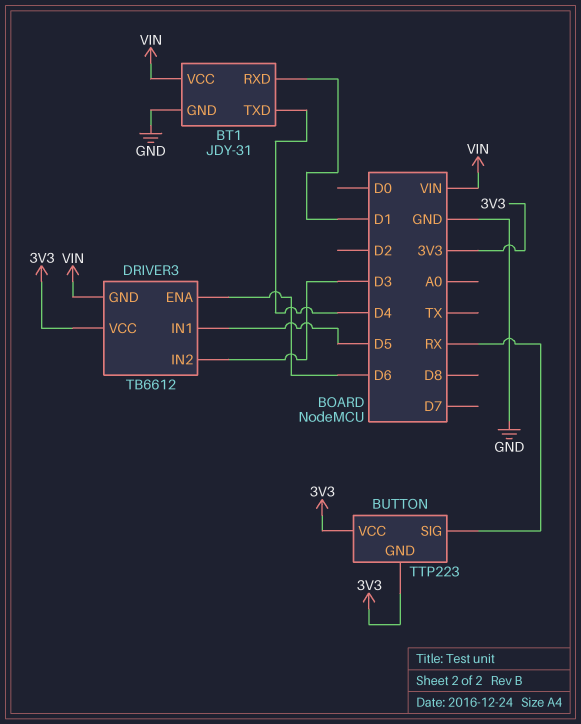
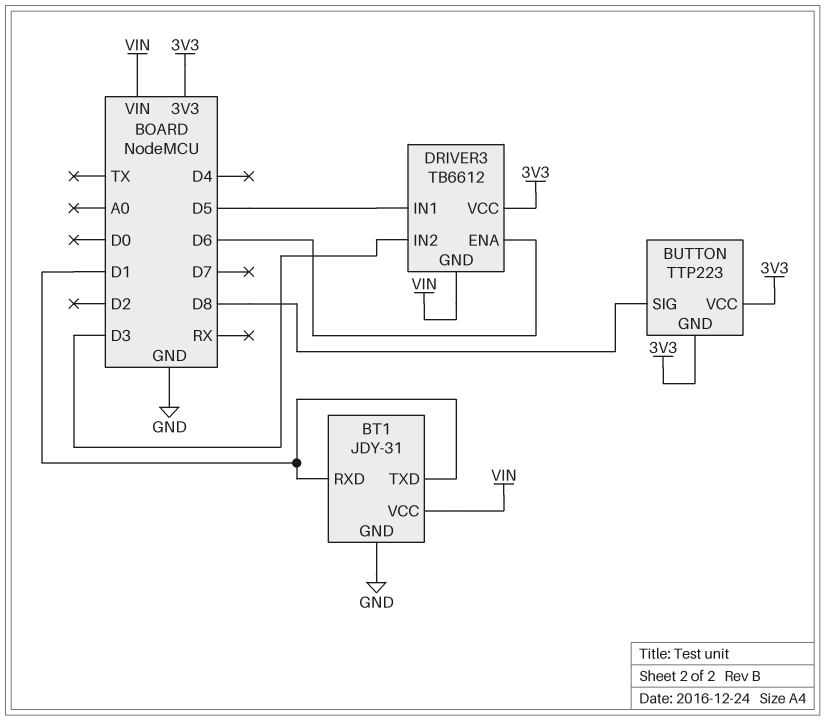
BT1 pin TXD: D4 -> D1
BUTTON pin SIG: RX -> D8

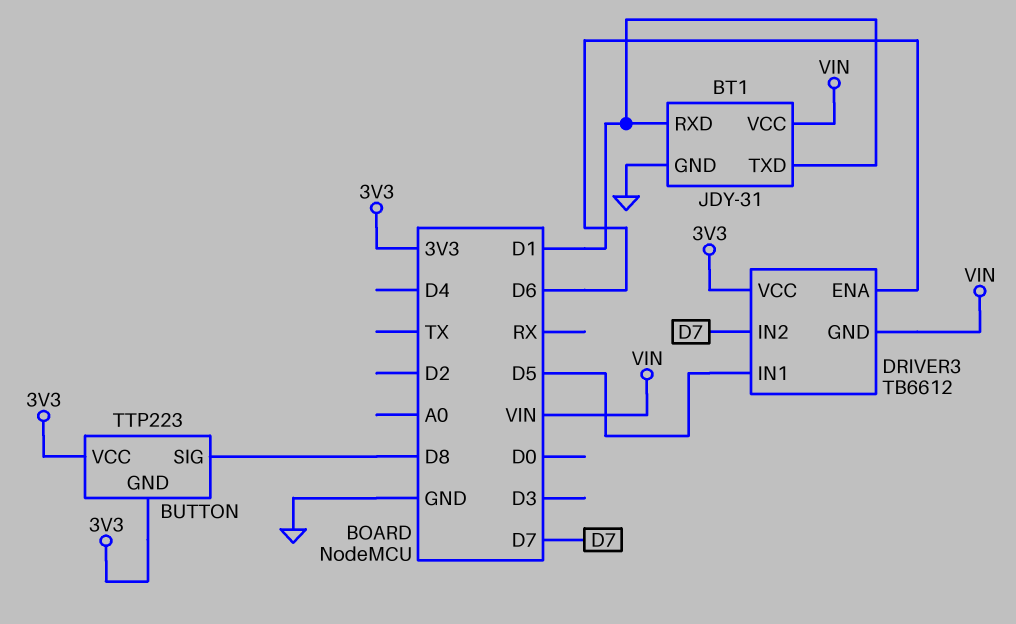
DRIVER3 pin IN2: D3 -> D7

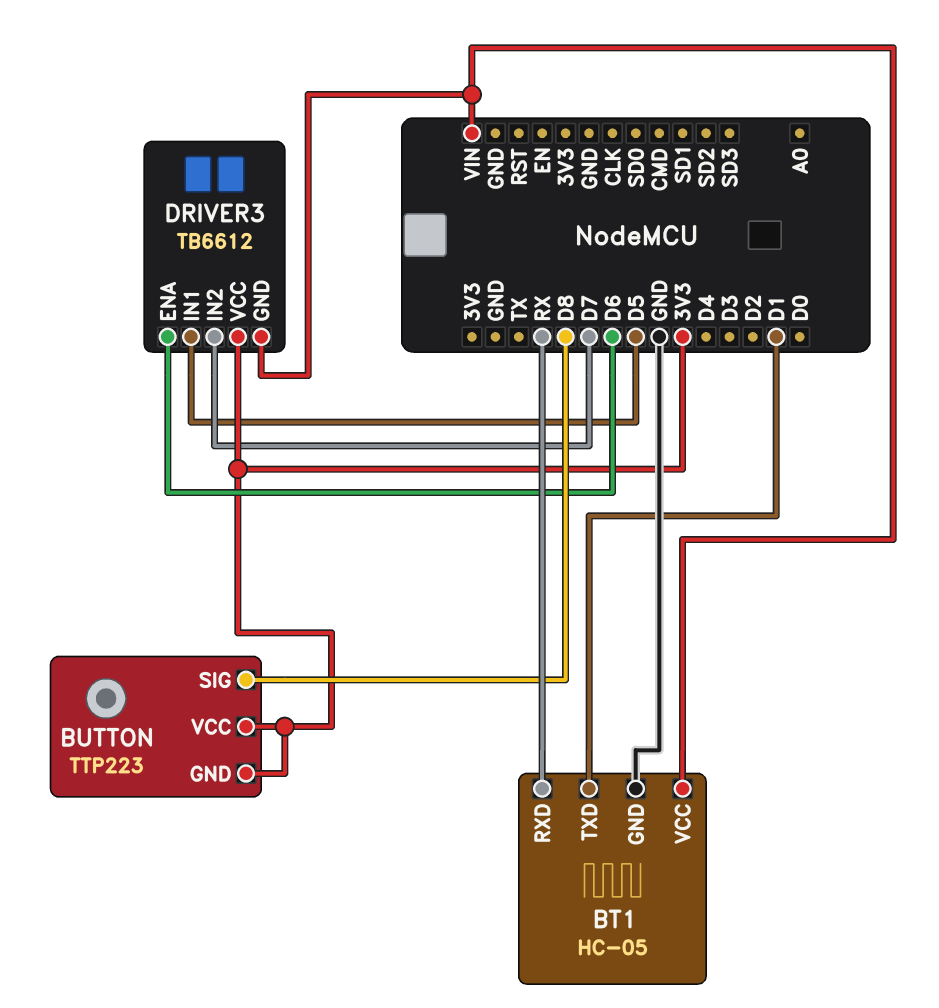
BT1: JDY-31 -> HC-05
BT1 pin RXD: D1 -> RX

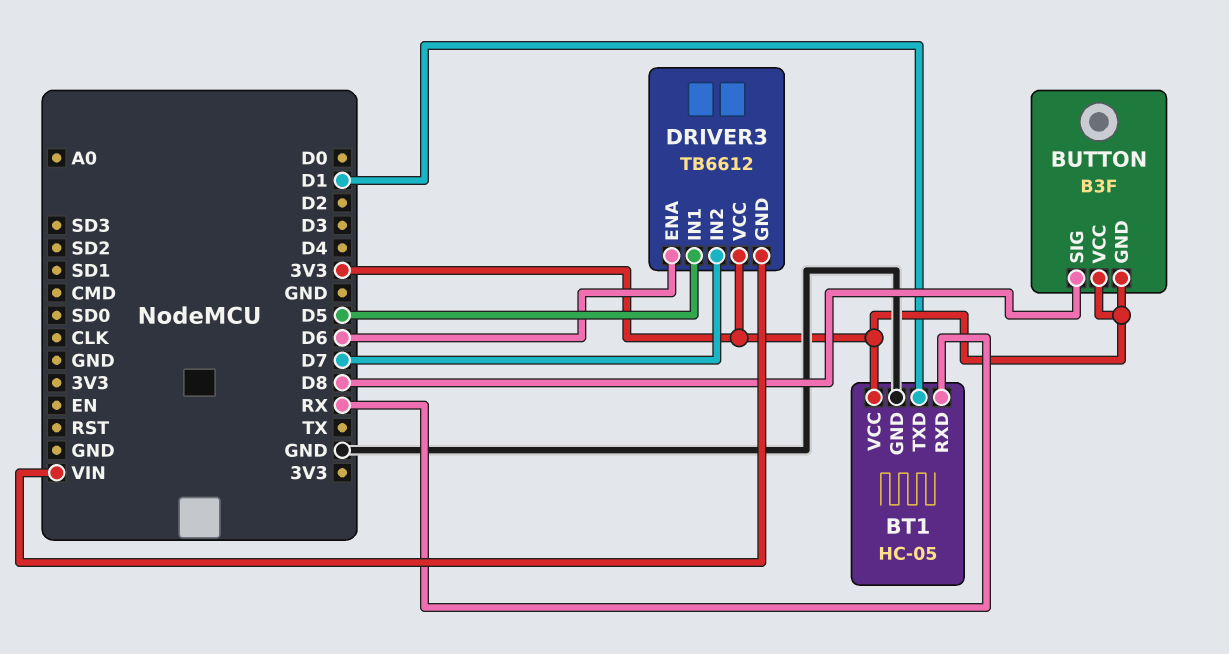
BT1 pin VCC: VIN -> 3V3
BUTTON: TTP223 -> B3F

